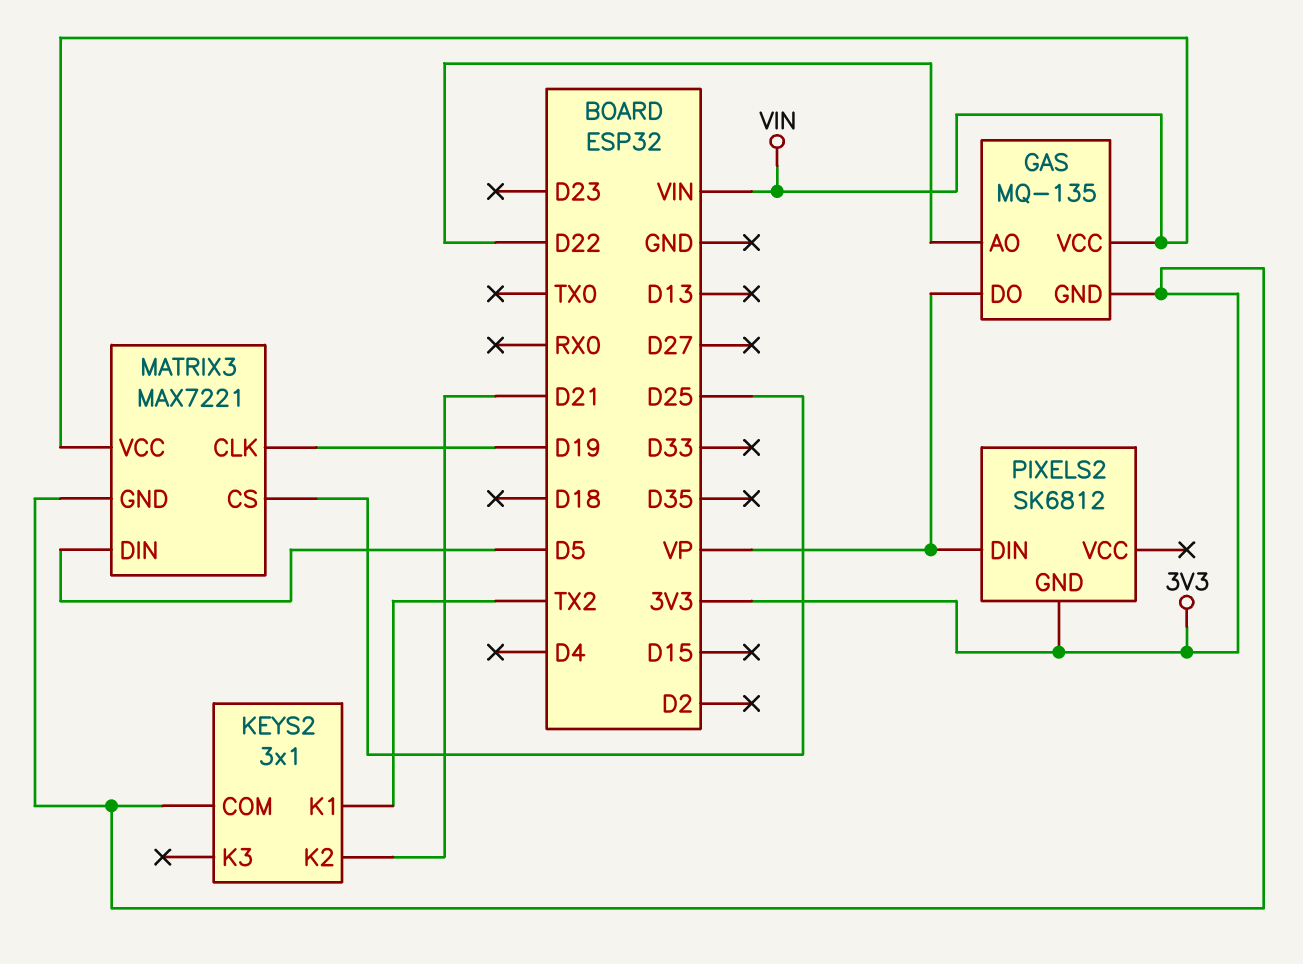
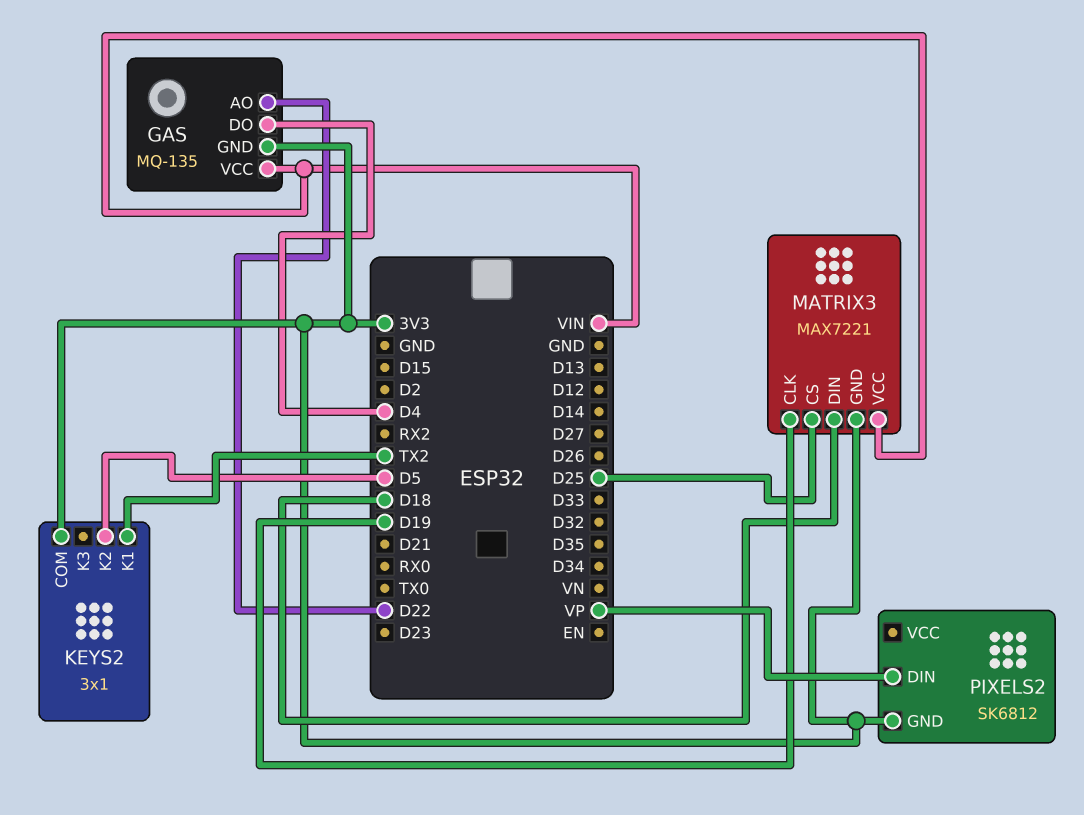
GAS pin DO: VP -> D4
KEYS2 pin K2: D21 -> D5
MATRIX3 pin DIN: D5 -> D18

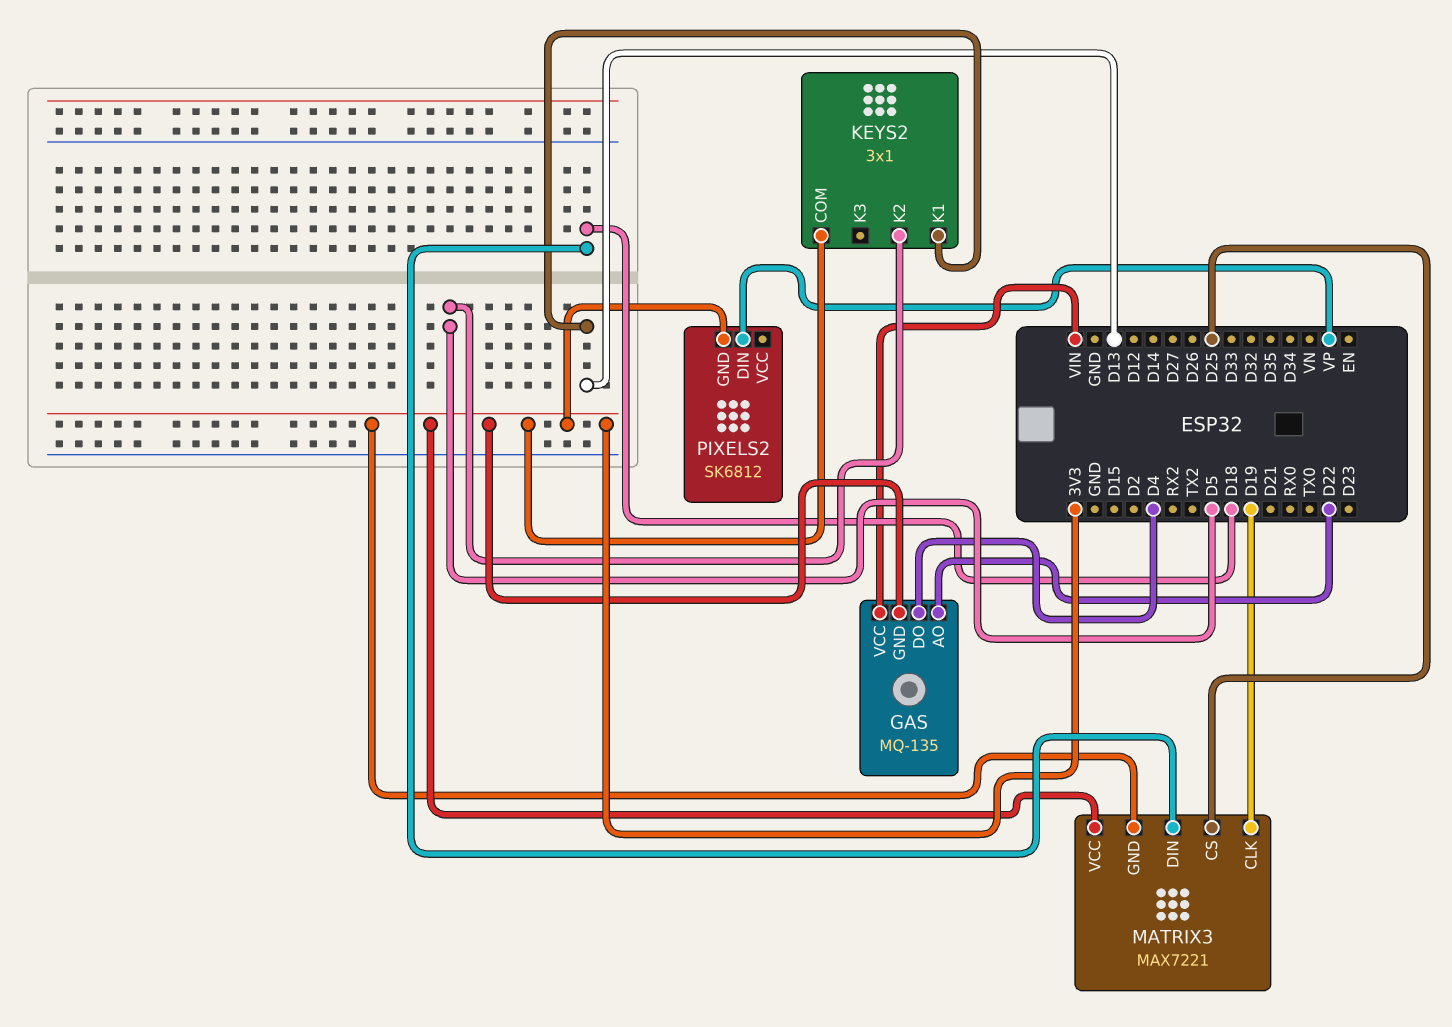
KEYS2 pin K1: TX2 -> D13
MATRIX3 pin VCC: VIN -> 3V3

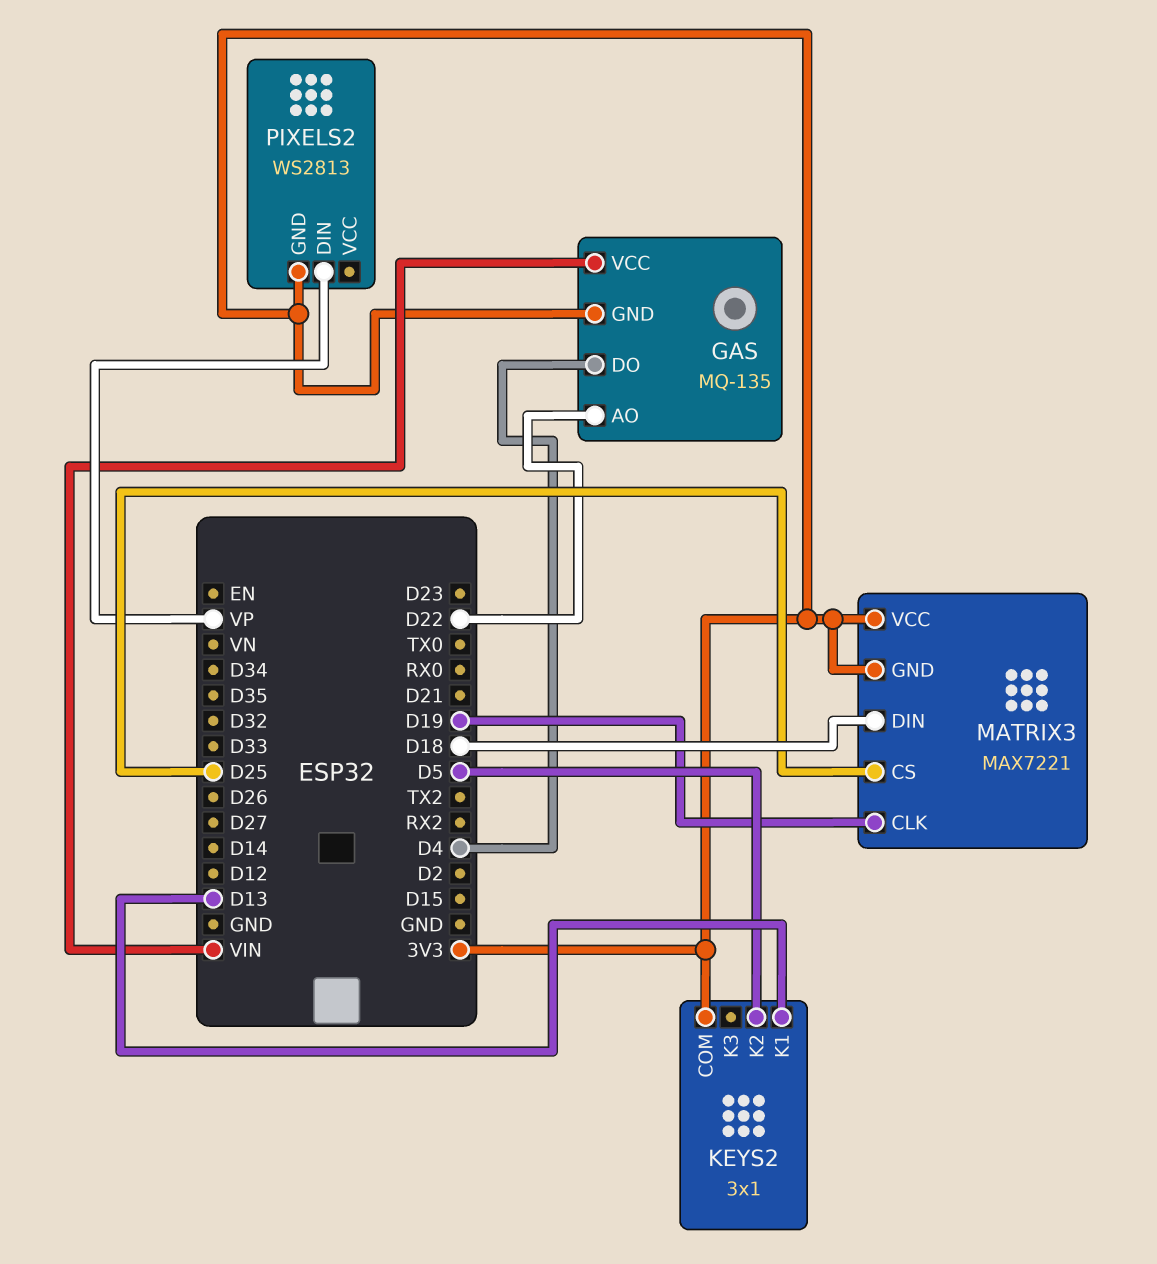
PIXELS2: SK6812 -> WS2813

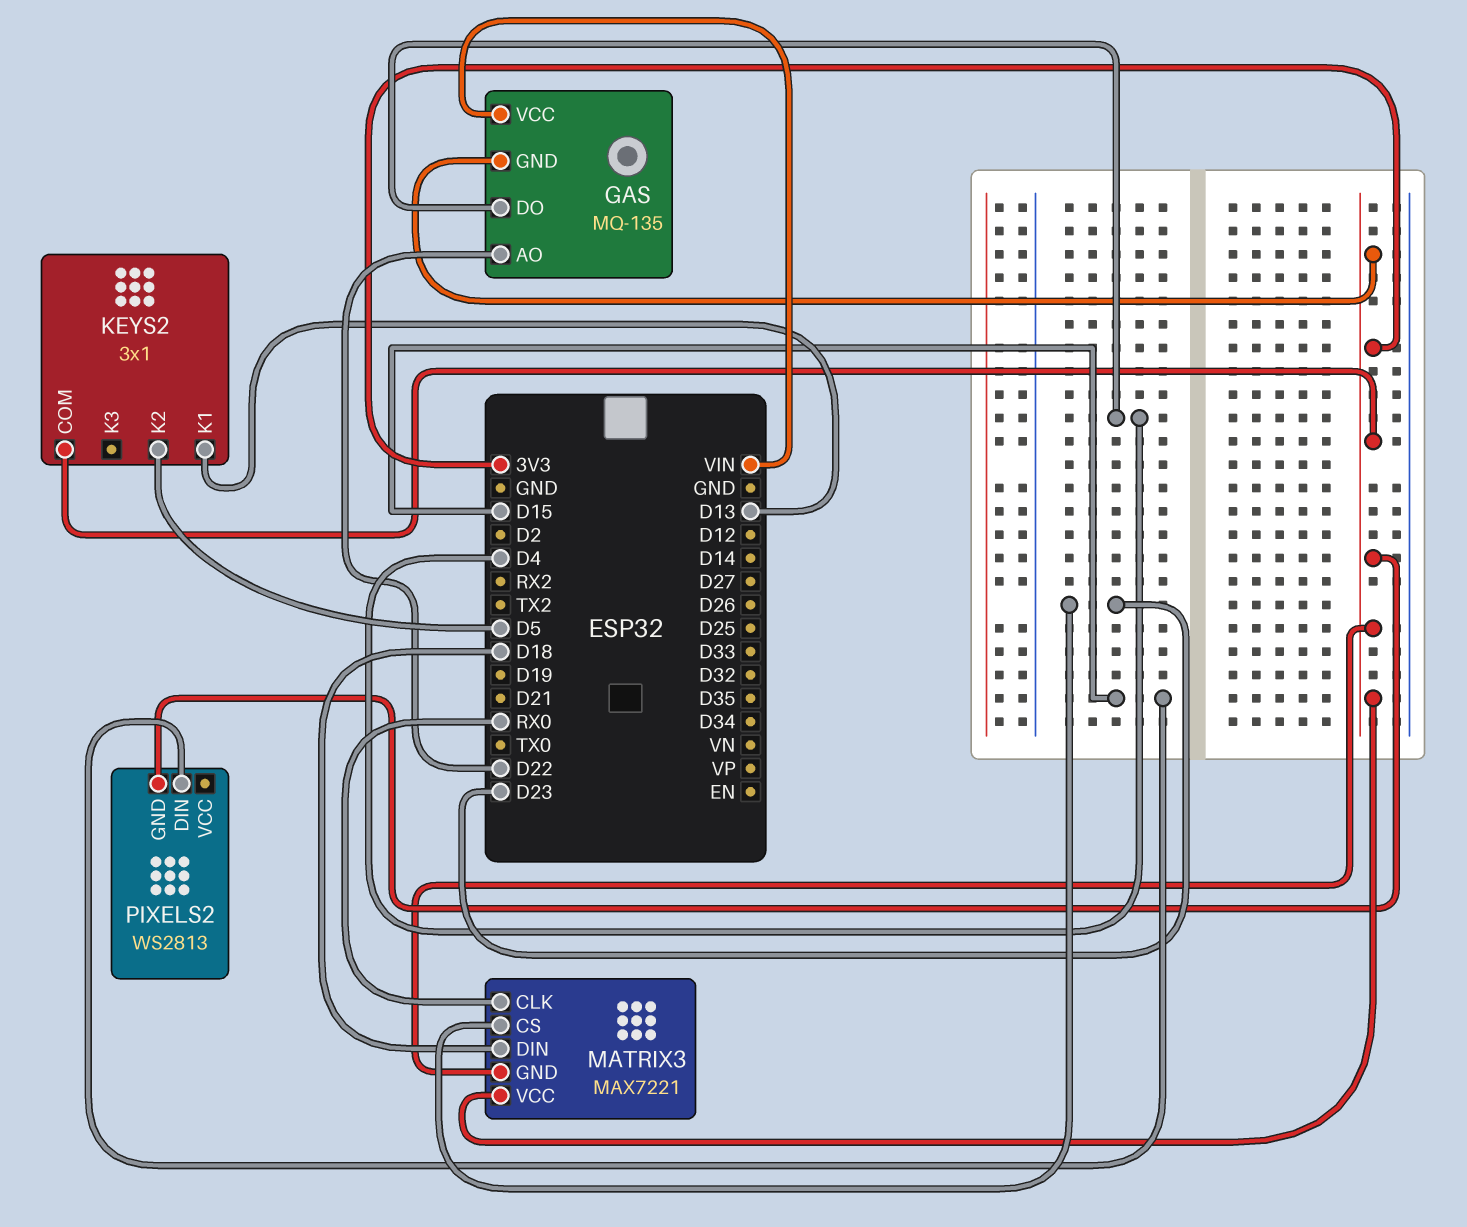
MATRIX3 pin CLK: D19 -> RX0
MATRIX3 pin CS: D25 -> D23
PIXELS2 pin DIN: VP -> D15

